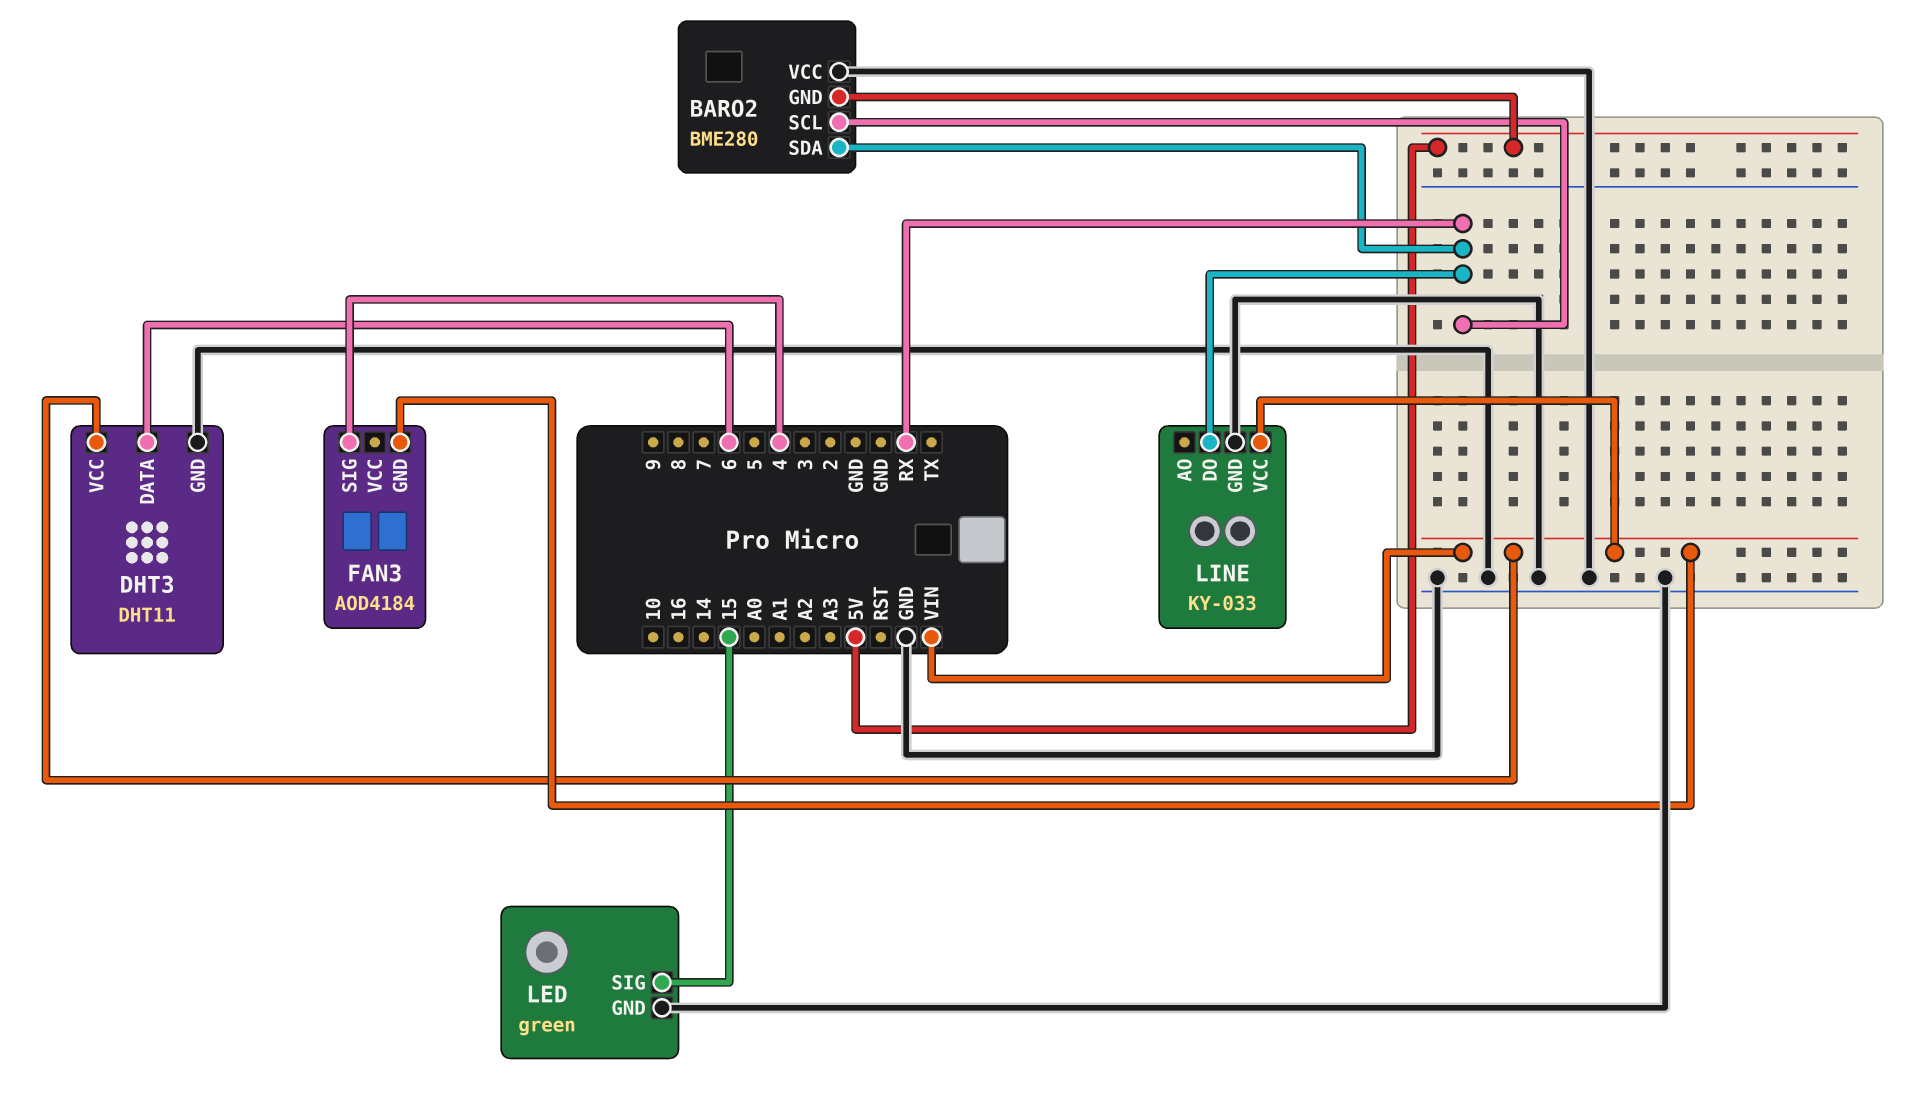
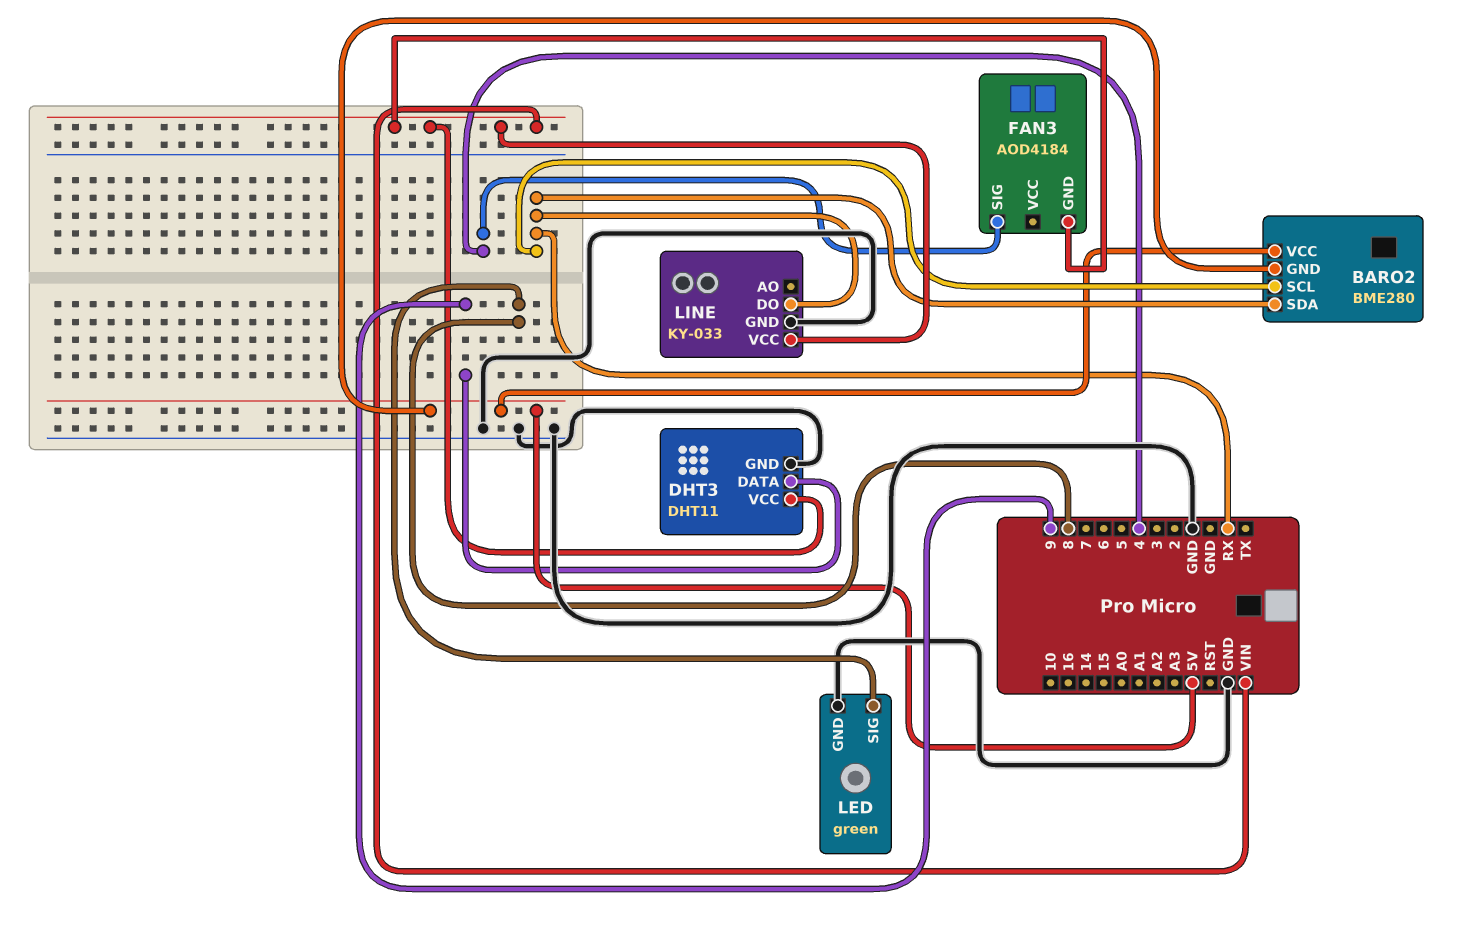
BARO2 pin VCC: GND -> 5V
DHT3 pin DATA: 6 -> 9
LED pin SIG: 15 -> 8

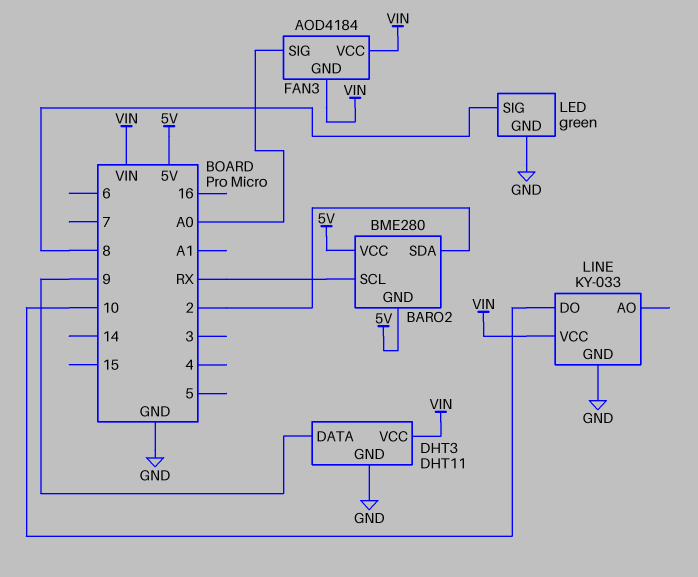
BARO2 pin SDA: RX -> 2
FAN3 pin SIG: 4 -> A0
FAN3 pin VCC: none -> VIN
LINE pin DO: RX -> 10

